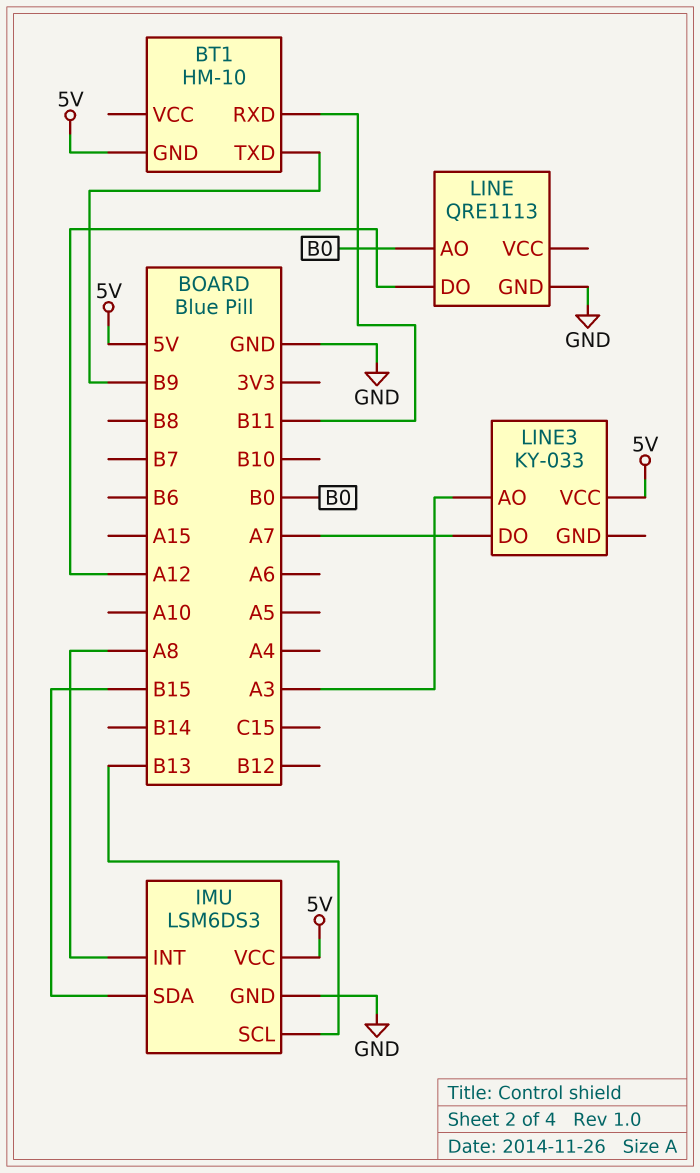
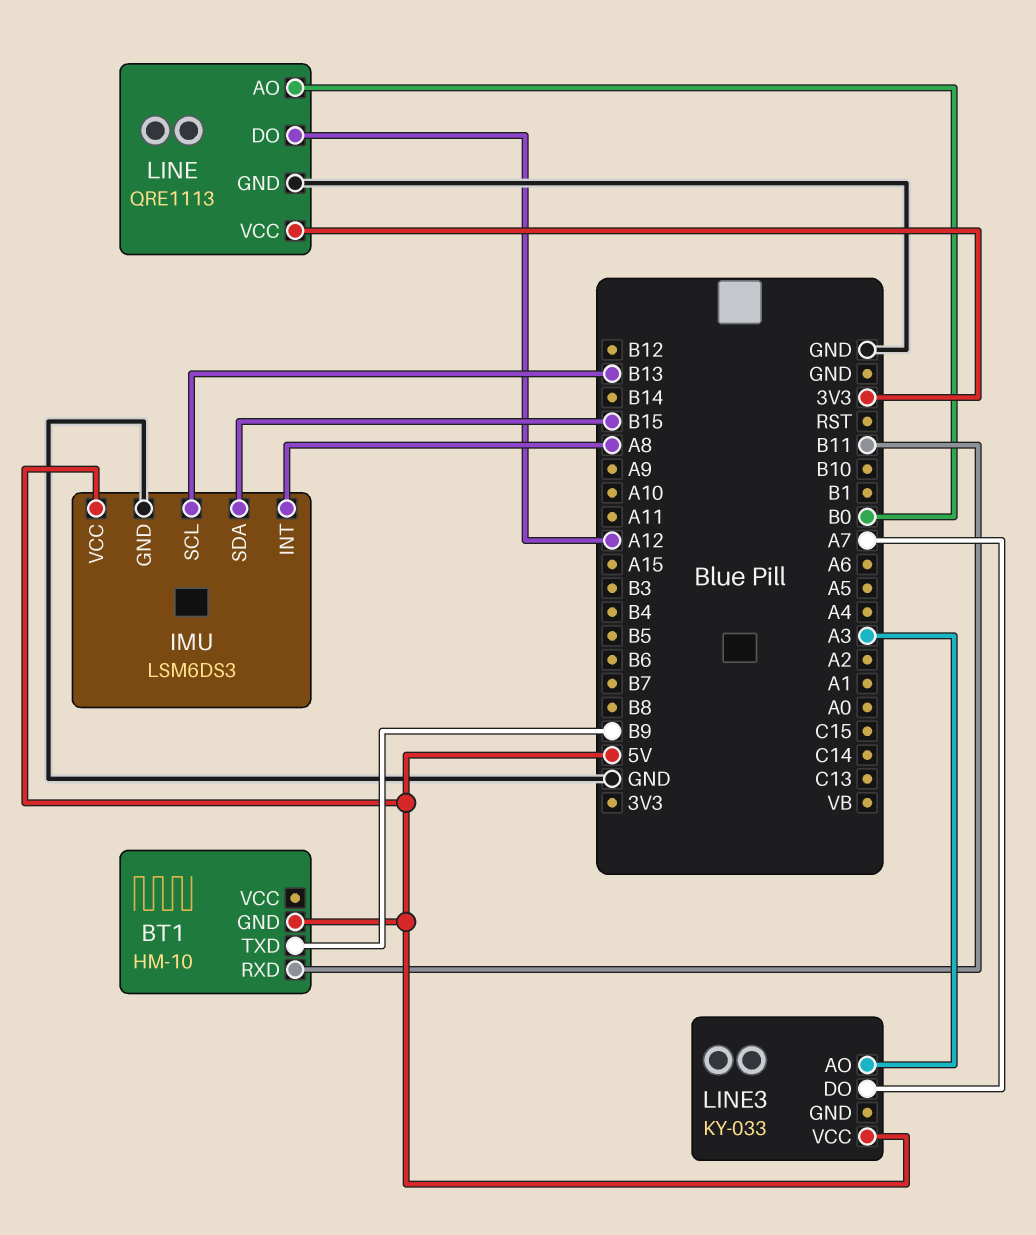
LINE pin VCC: none -> 3V3

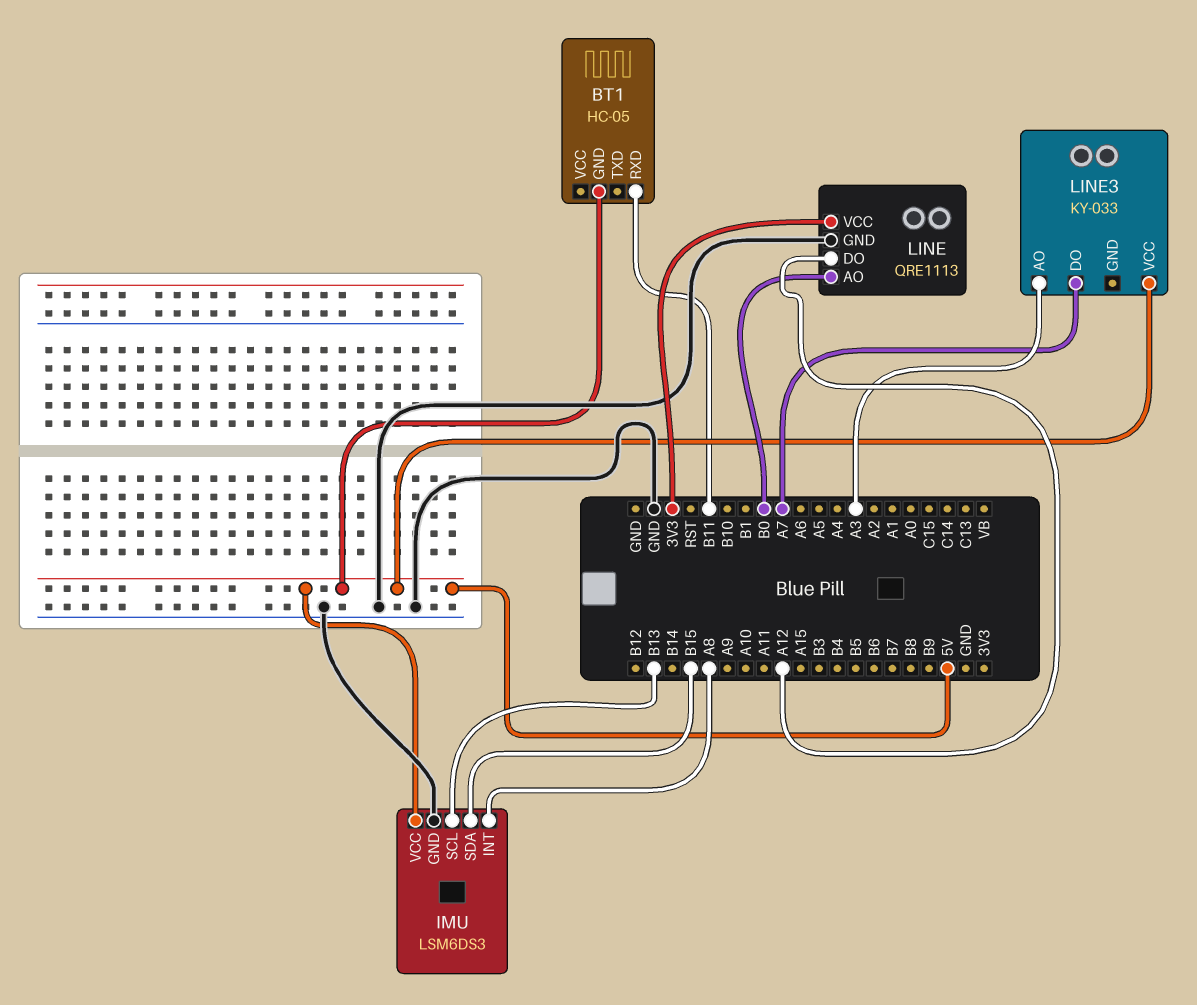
BT1: HM-10 -> HC-05
BT1 pin TXD: B9 -> none

